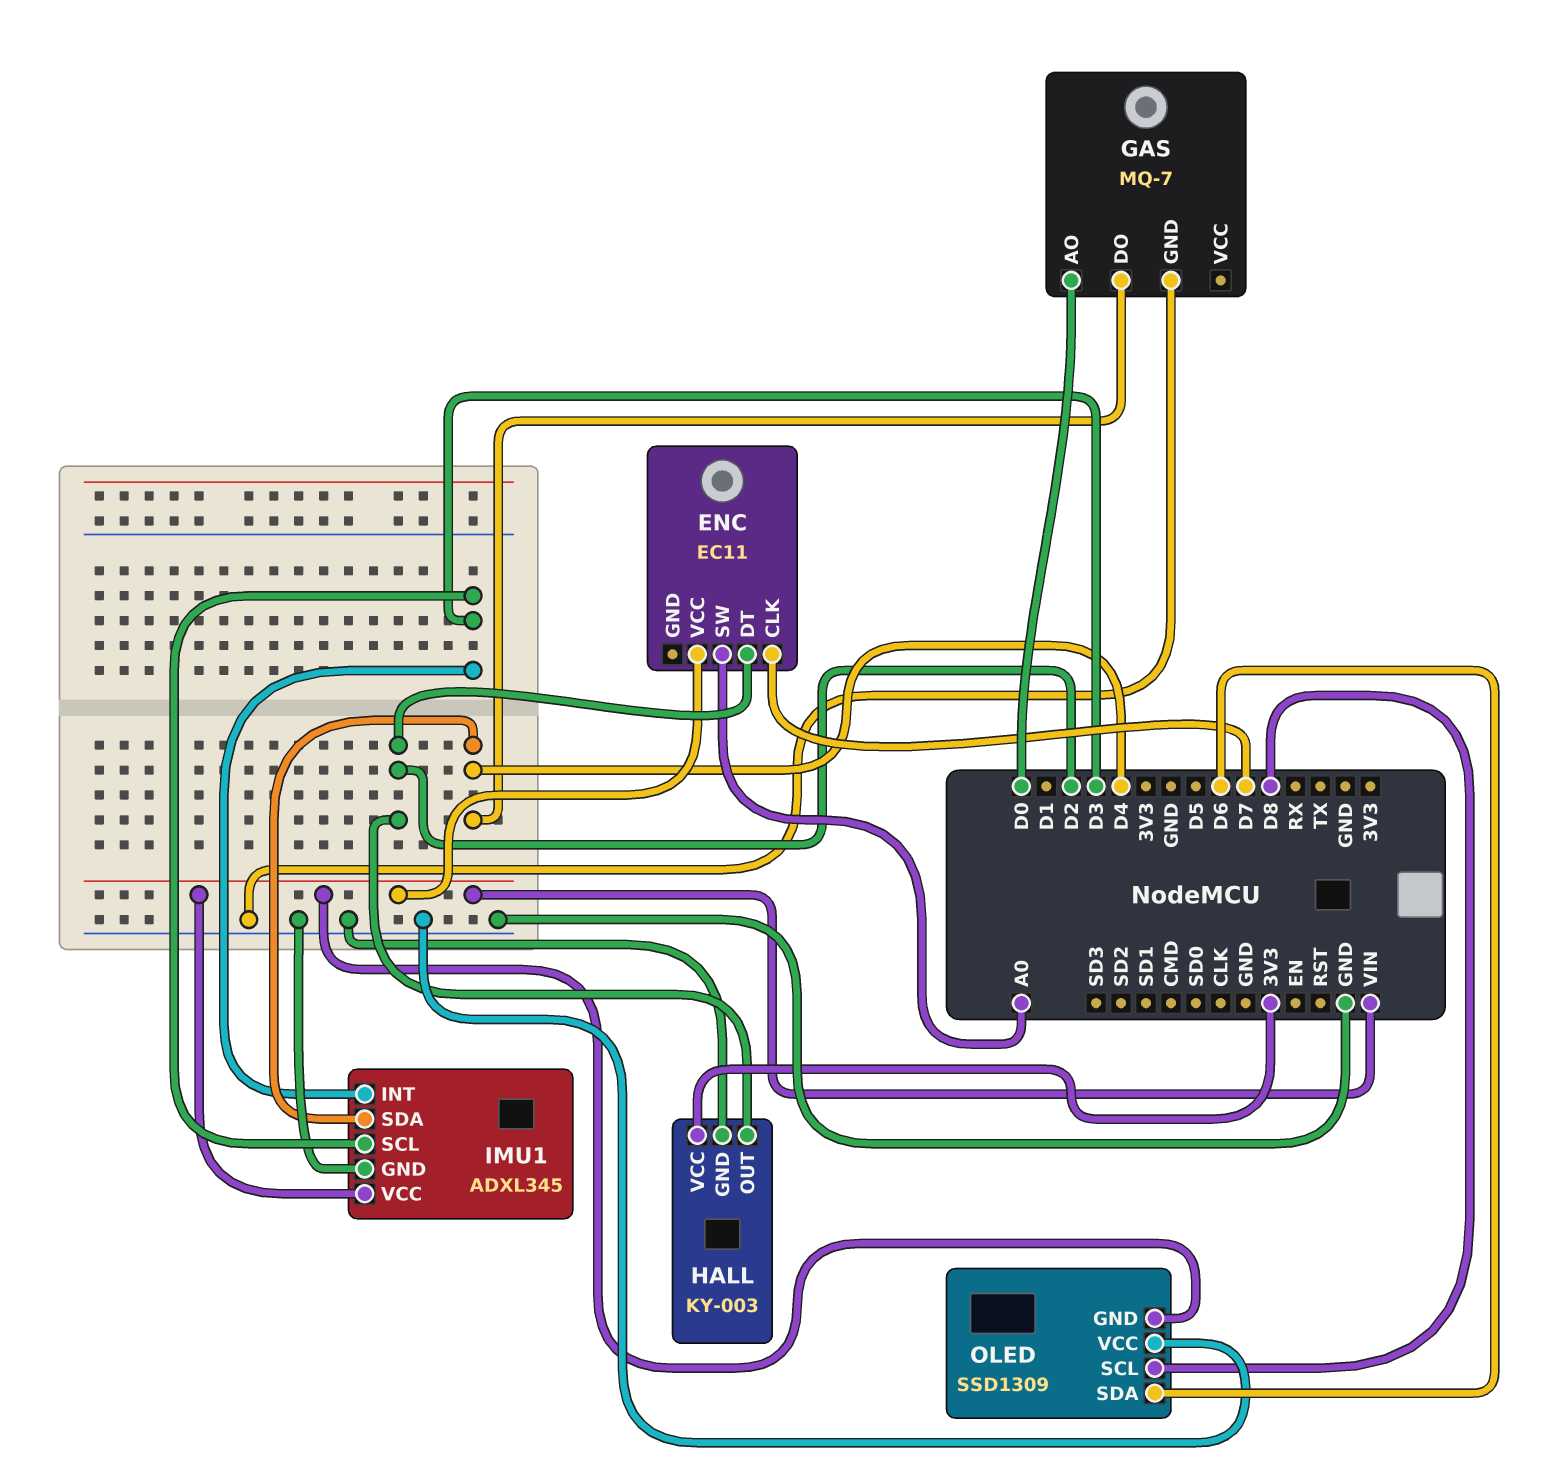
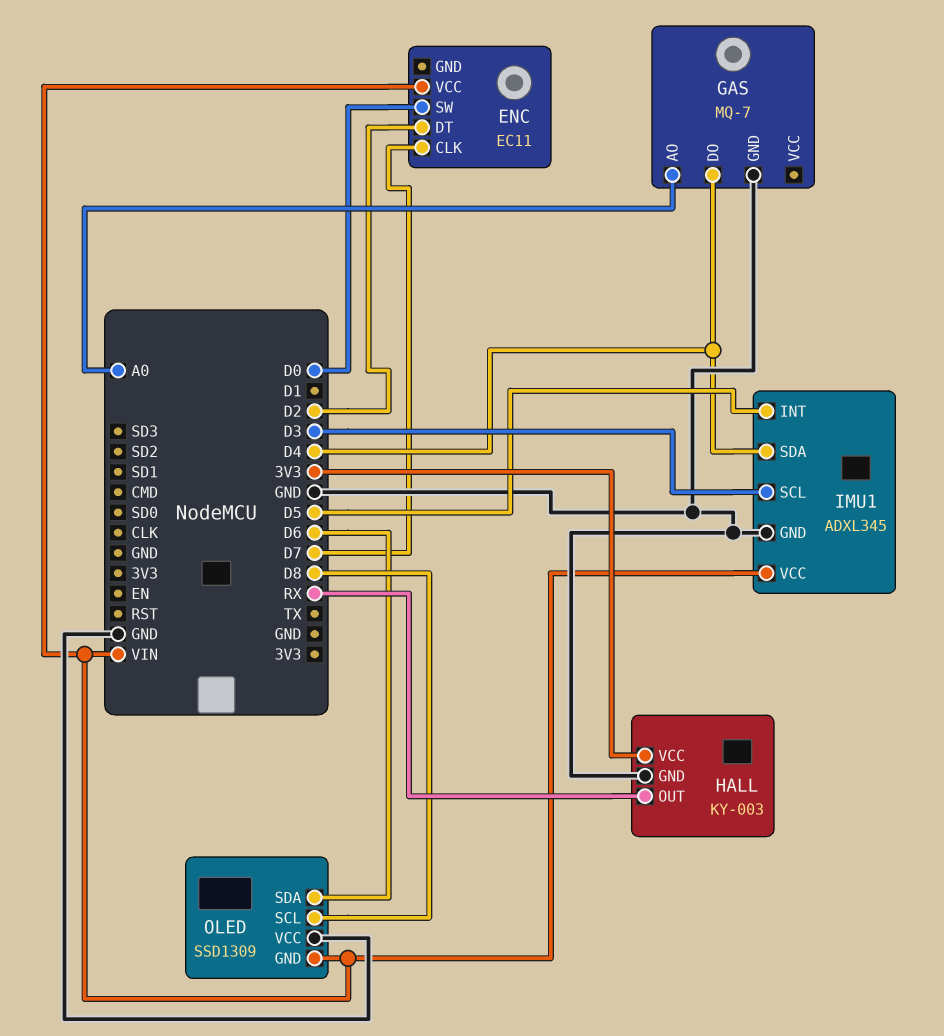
ENC pin SW: A0 -> D0
GAS pin AO: D0 -> A0
HALL pin OUT: D2 -> RX
IMU1 pin INT: D3 -> D5

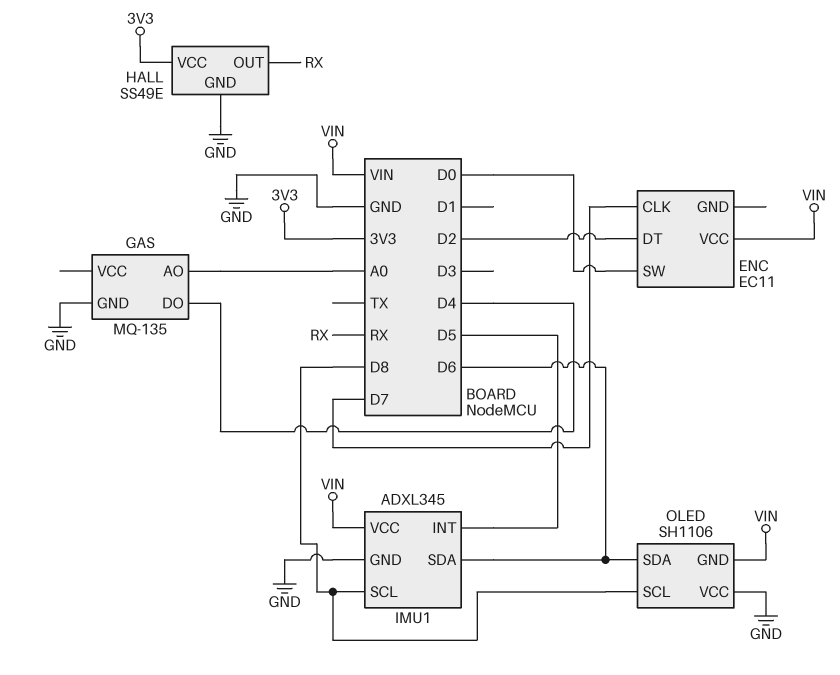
GAS: MQ-7 -> MQ-135
HALL: KY-003 -> SS49E
IMU1 pin SCL: D3 -> D8
IMU1 pin SDA: D4 -> D6
OLED: SSD1309 -> SH1106

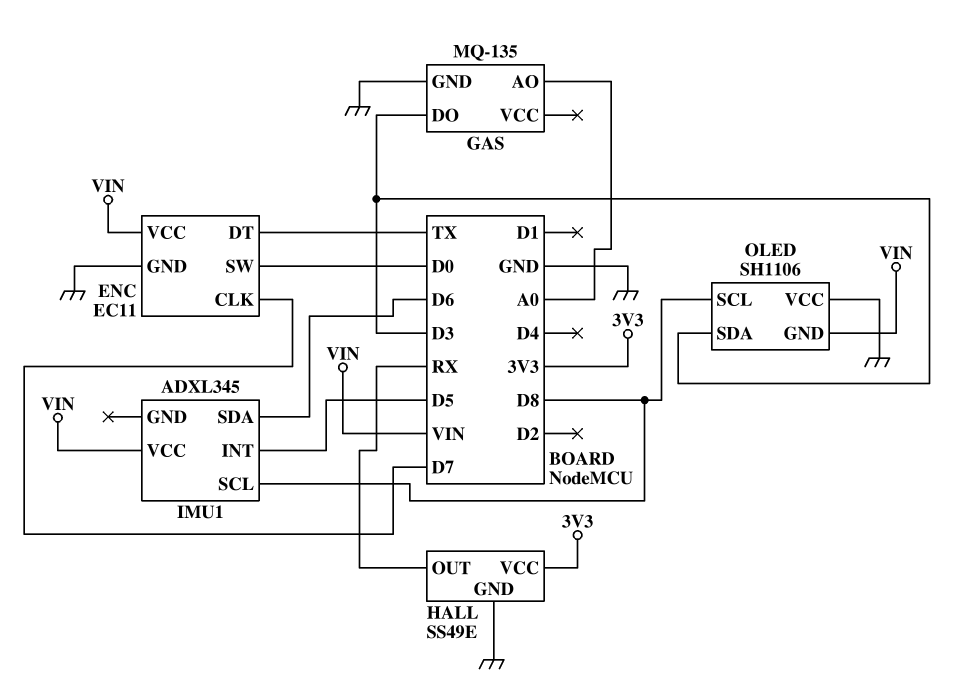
ENC pin DT: D2 -> TX
ENC pin GND: none -> GND
GAS pin DO: D4 -> D3
IMU1 pin GND: GND -> none
OLED pin SDA: D6 -> D3

